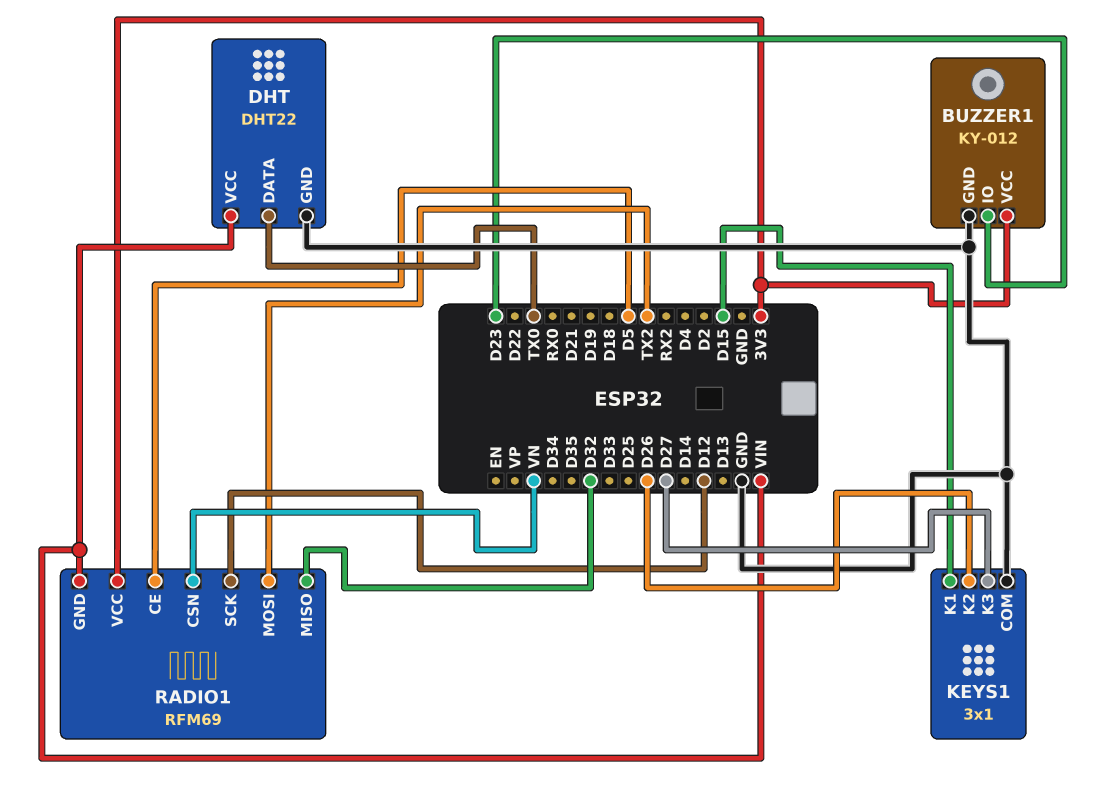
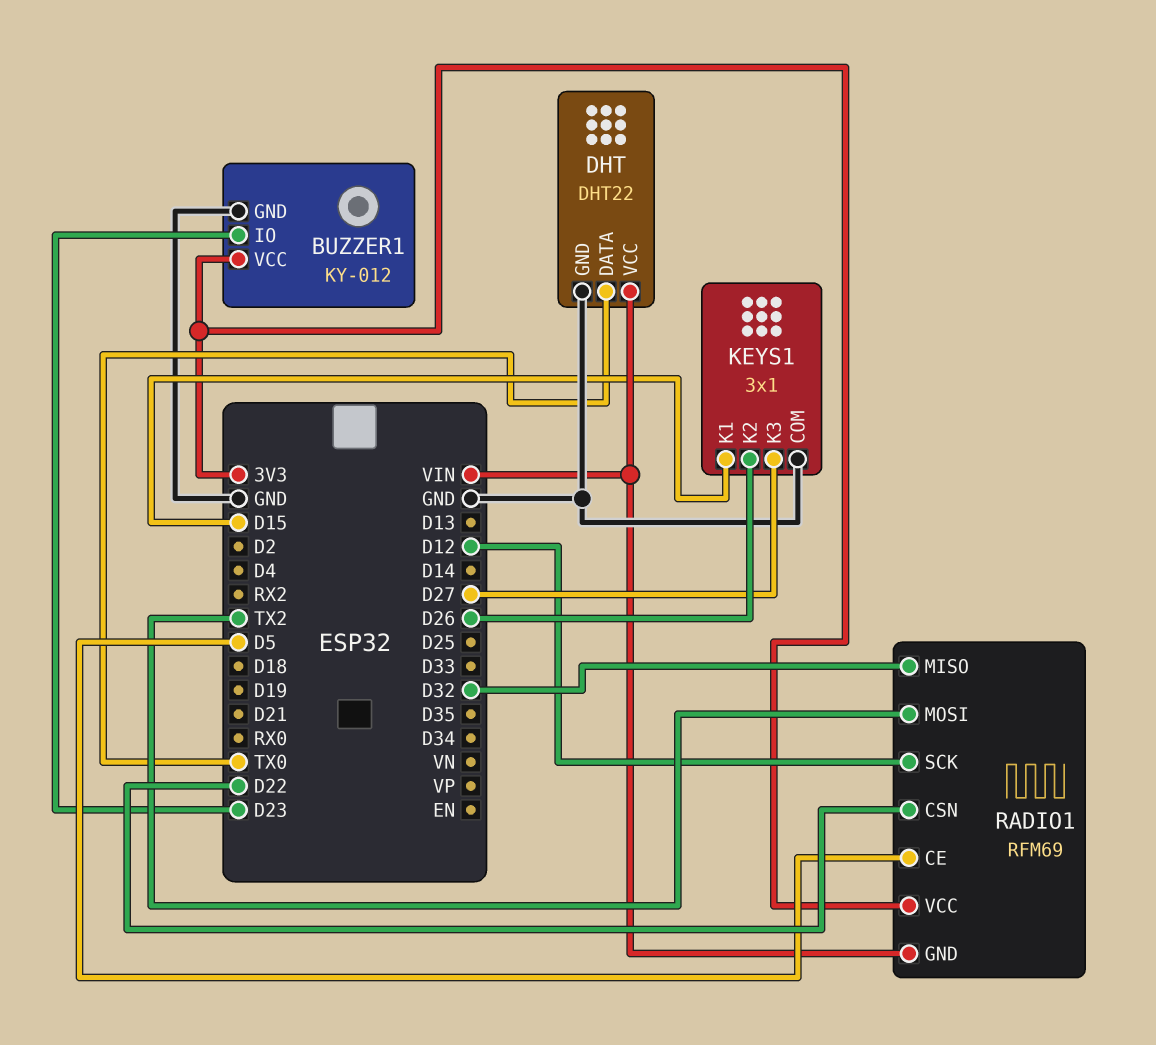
RADIO1 pin CSN: VN -> D22

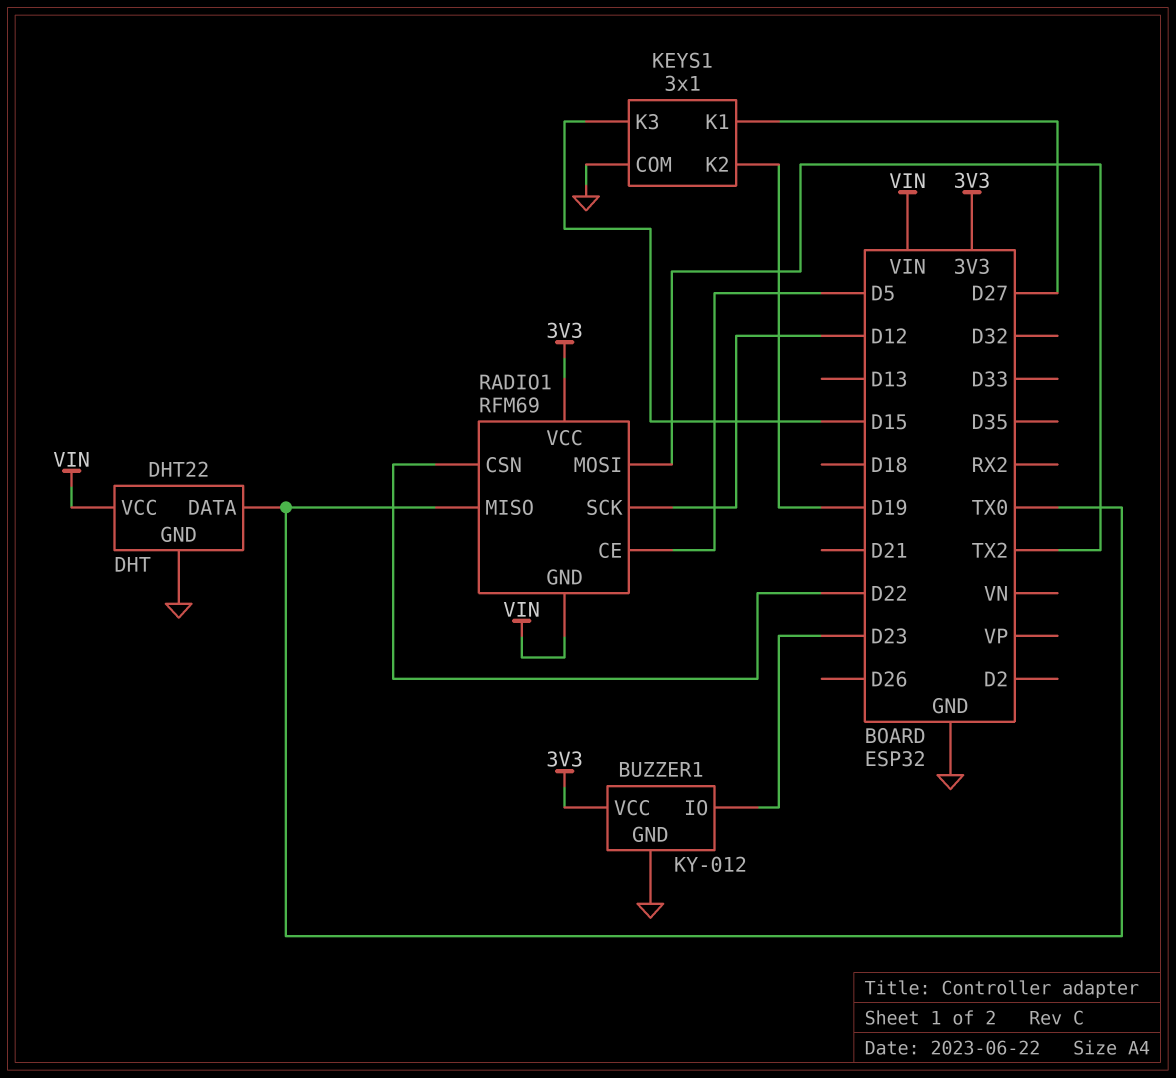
KEYS1 pin K1: D15 -> D27
KEYS1 pin K2: D26 -> D19
KEYS1 pin K3: D27 -> D15
RADIO1 pin MISO: D32 -> TX0

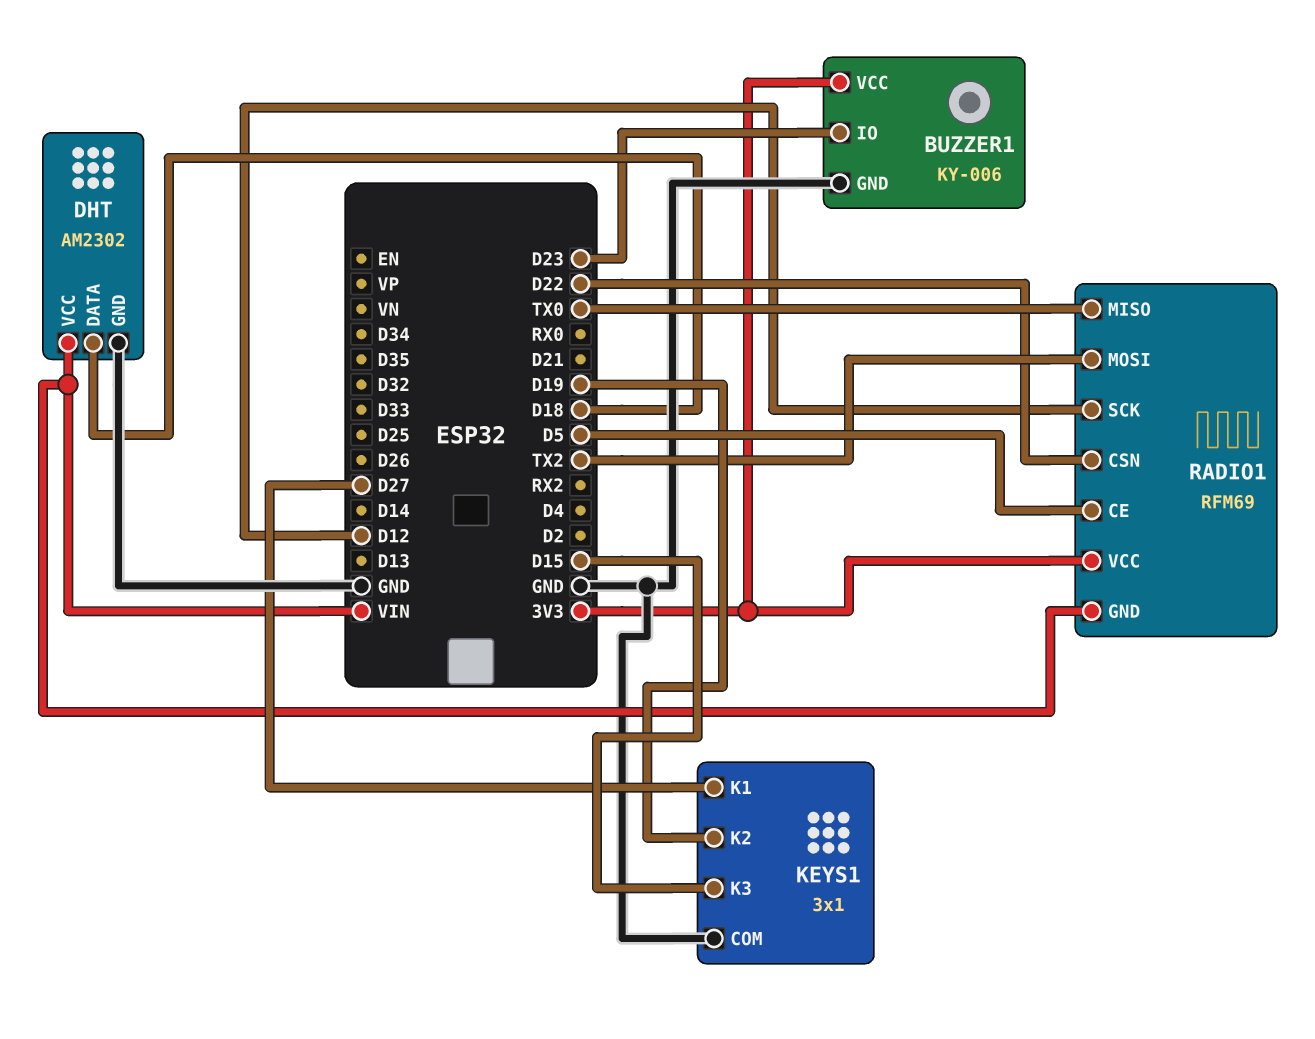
BUZZER1: KY-012 -> KY-006
DHT: DHT22 -> AM2302
DHT pin DATA: TX0 -> D18

